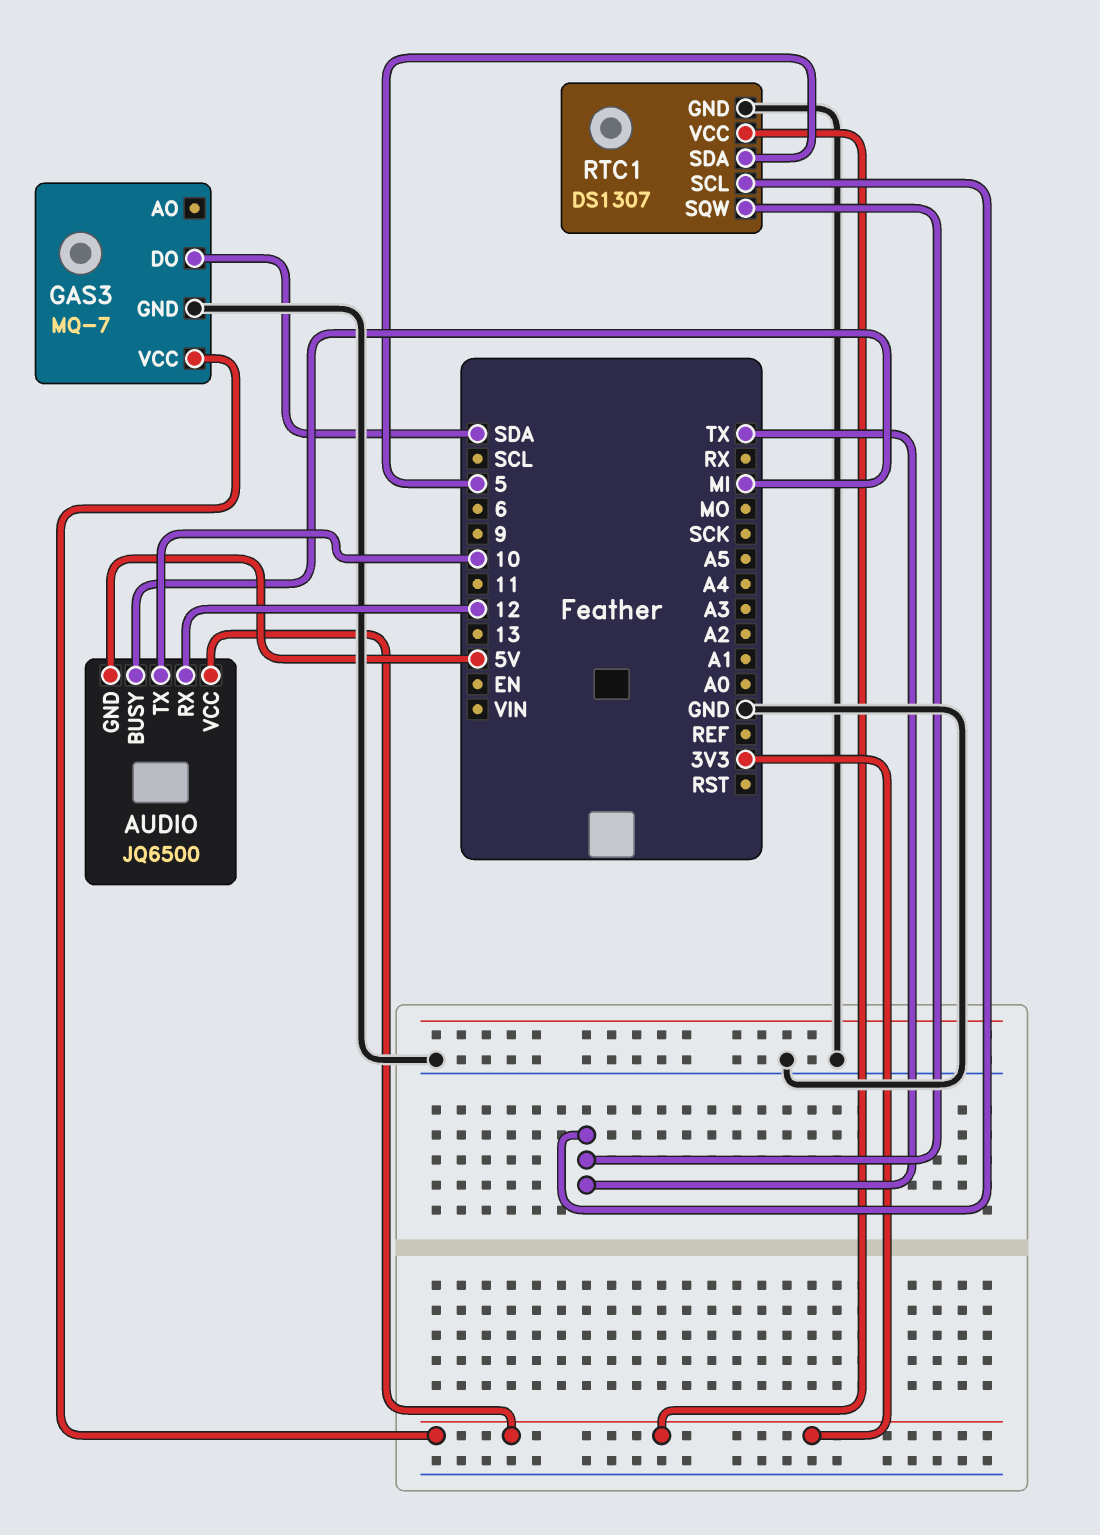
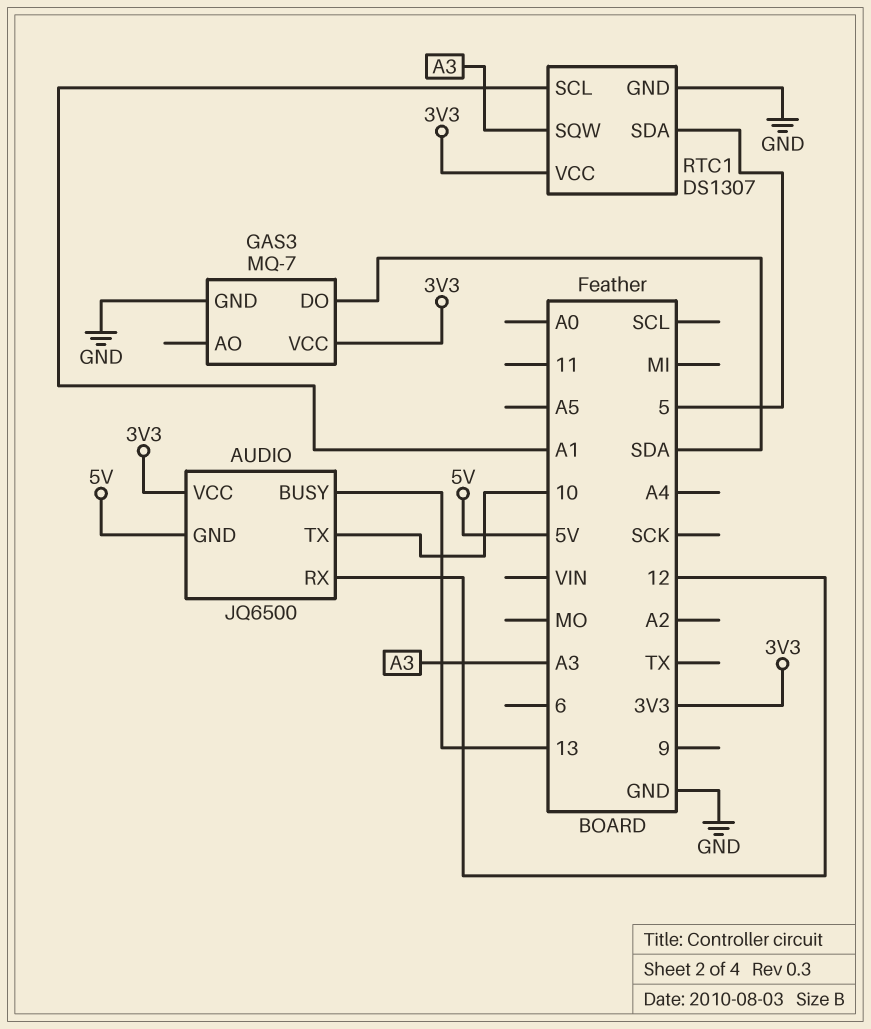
AUDIO pin BUSY: MI -> 13
RTC1 pin SCL: TX -> A1
RTC1 pin SQW: TX -> A3

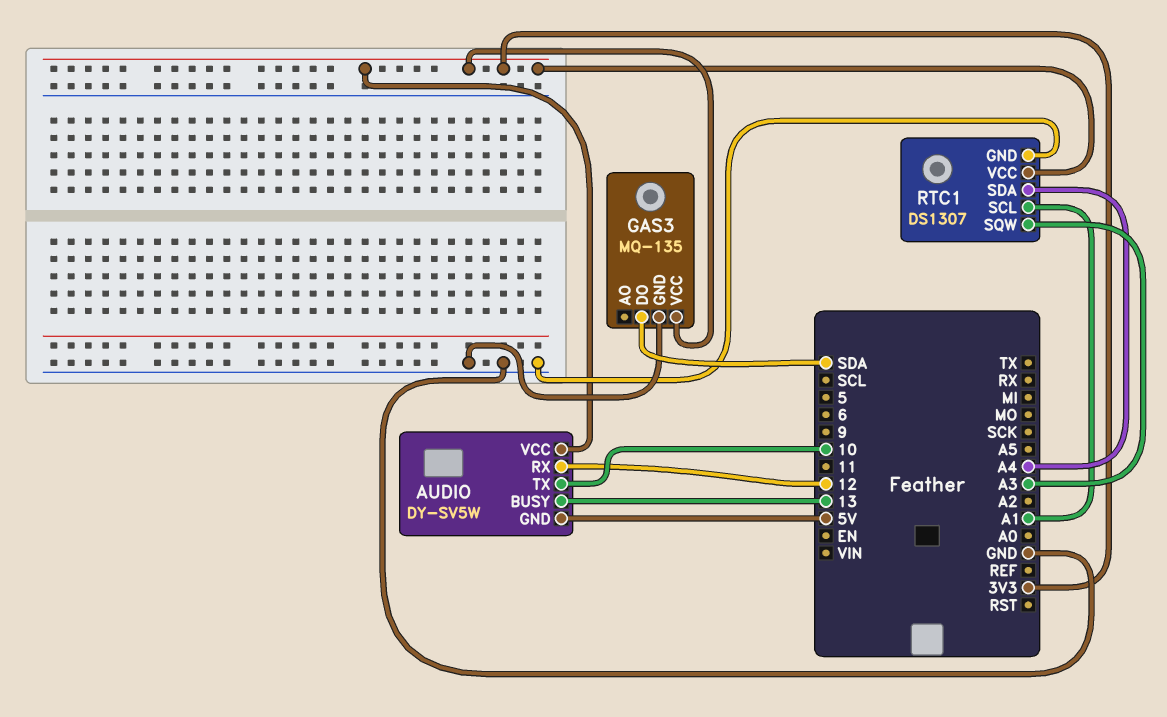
AUDIO: JQ6500 -> DY-SV5W
GAS3: MQ-7 -> MQ-135
RTC1 pin SDA: 5 -> A4

